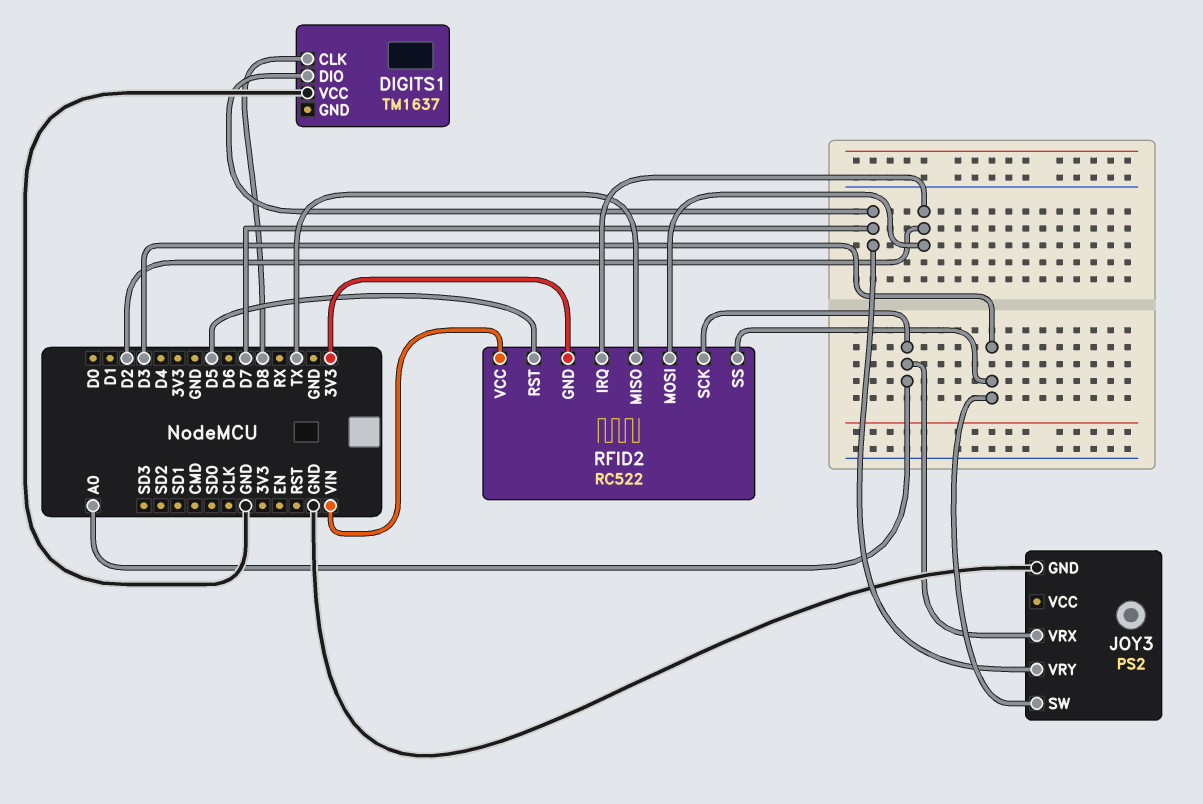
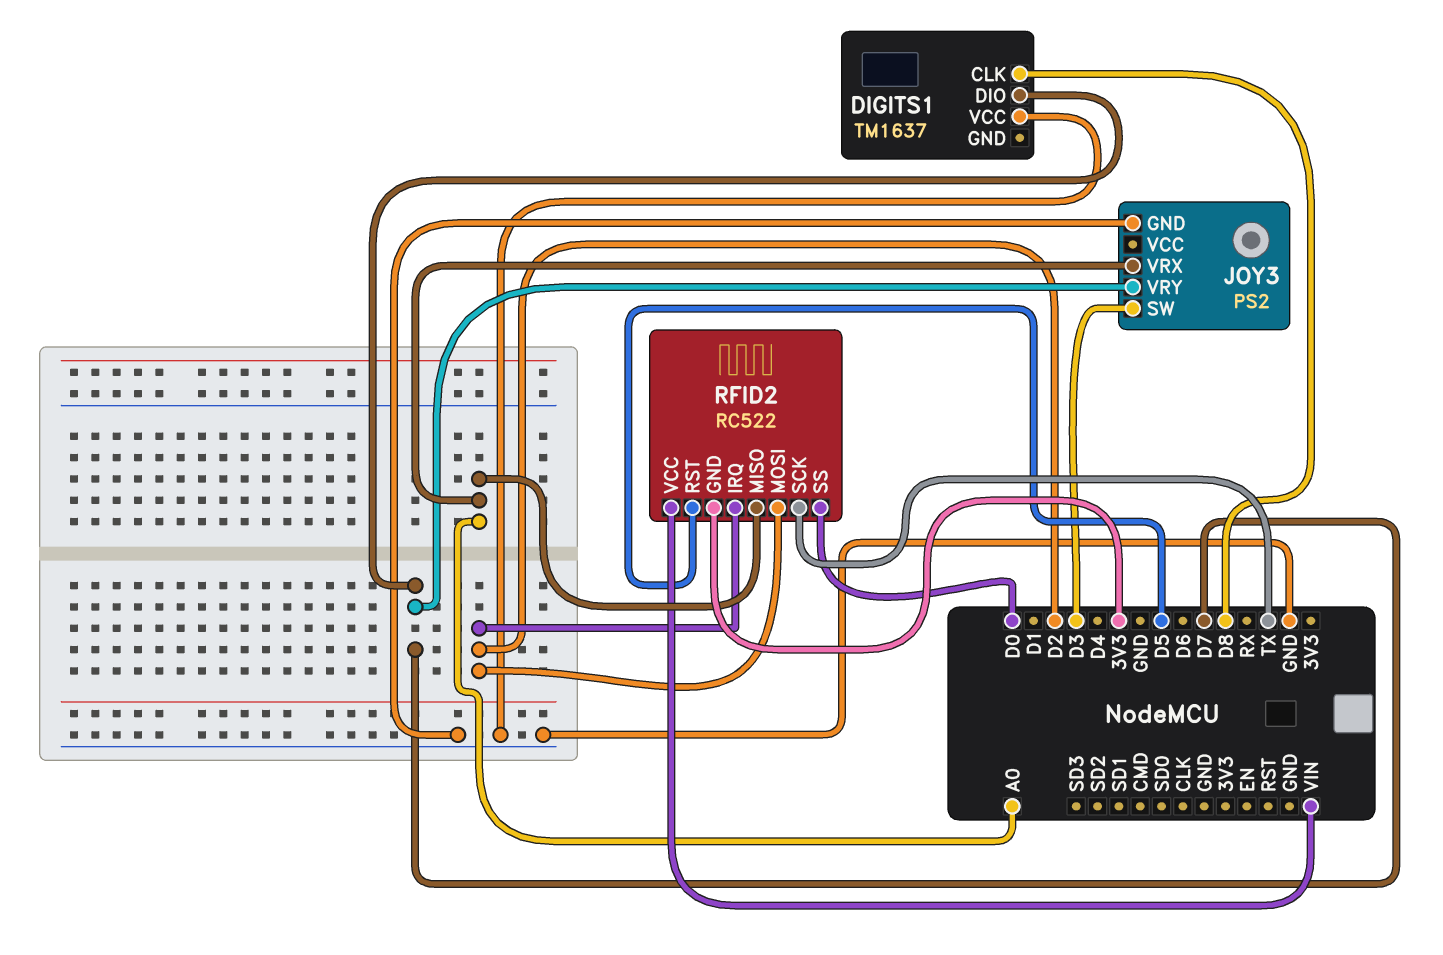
RFID2 pin MISO: TX -> A0
RFID2 pin SCK: A0 -> TX
RFID2 pin SS: D3 -> D0

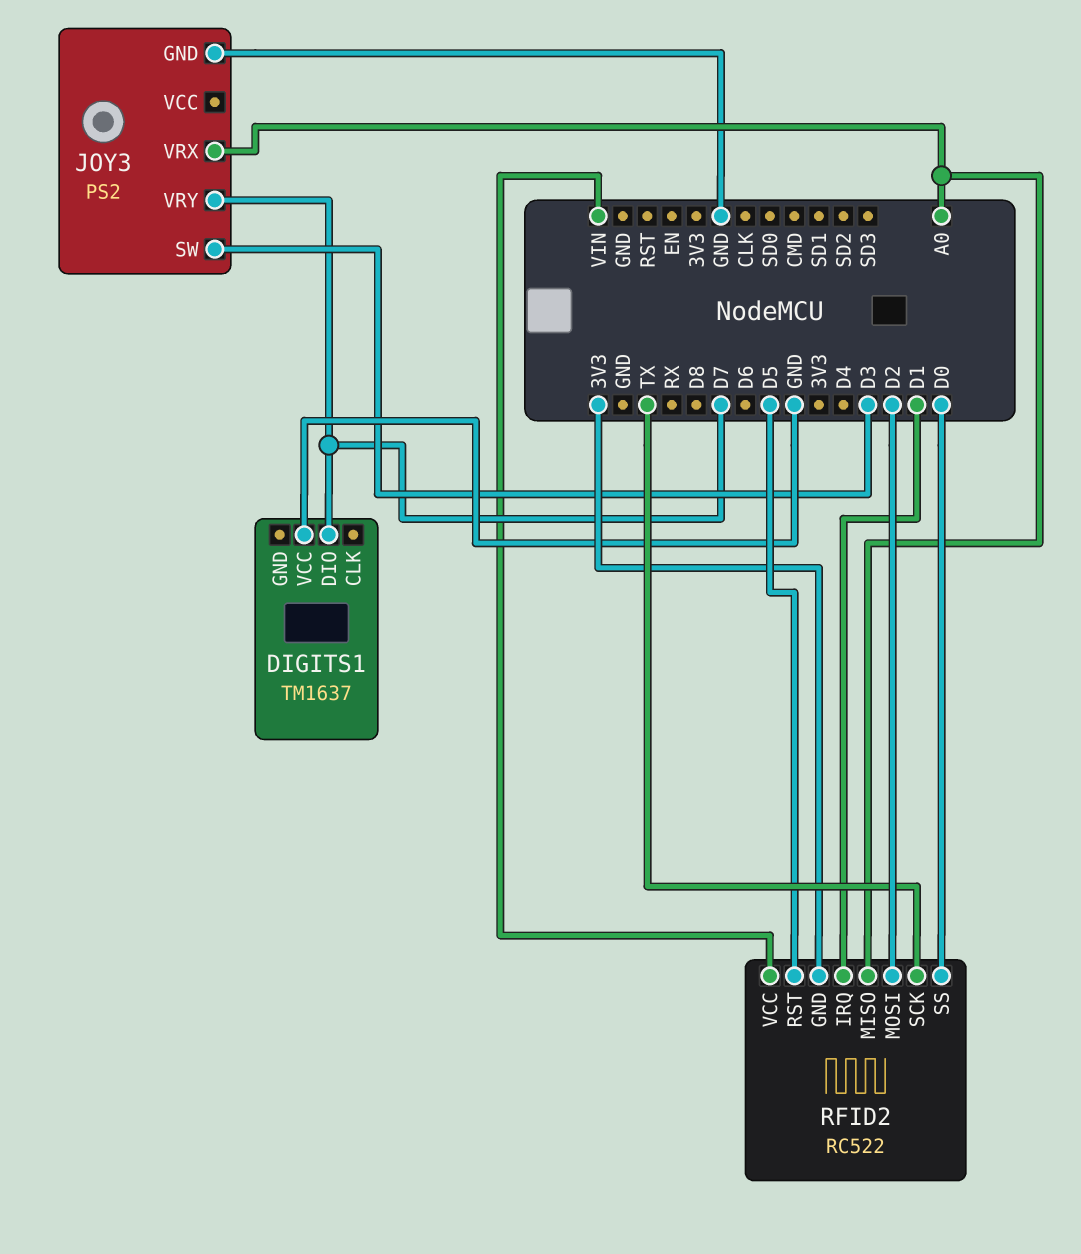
DIGITS1 pin CLK: D8 -> none
RFID2 pin IRQ: D2 -> D1

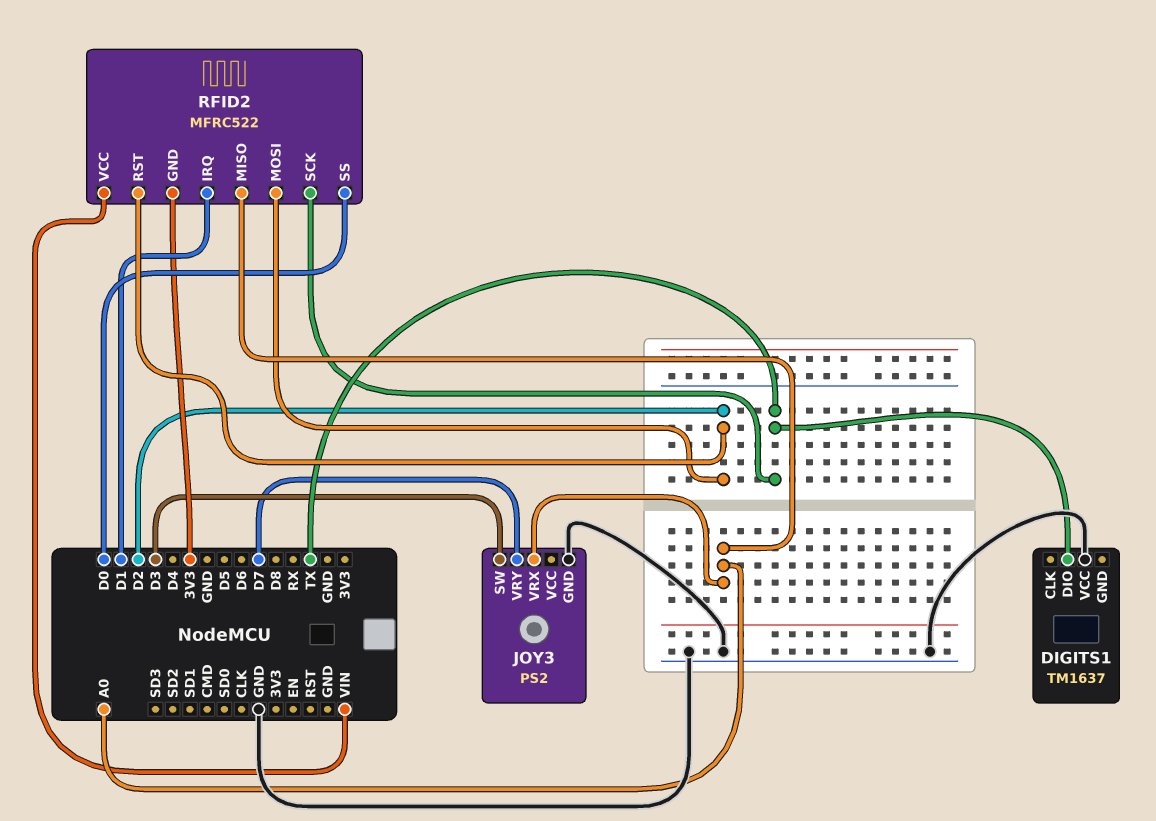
DIGITS1 pin DIO: D7 -> TX
RFID2: RC522 -> MFRC522
RFID2 pin RST: D5 -> D2

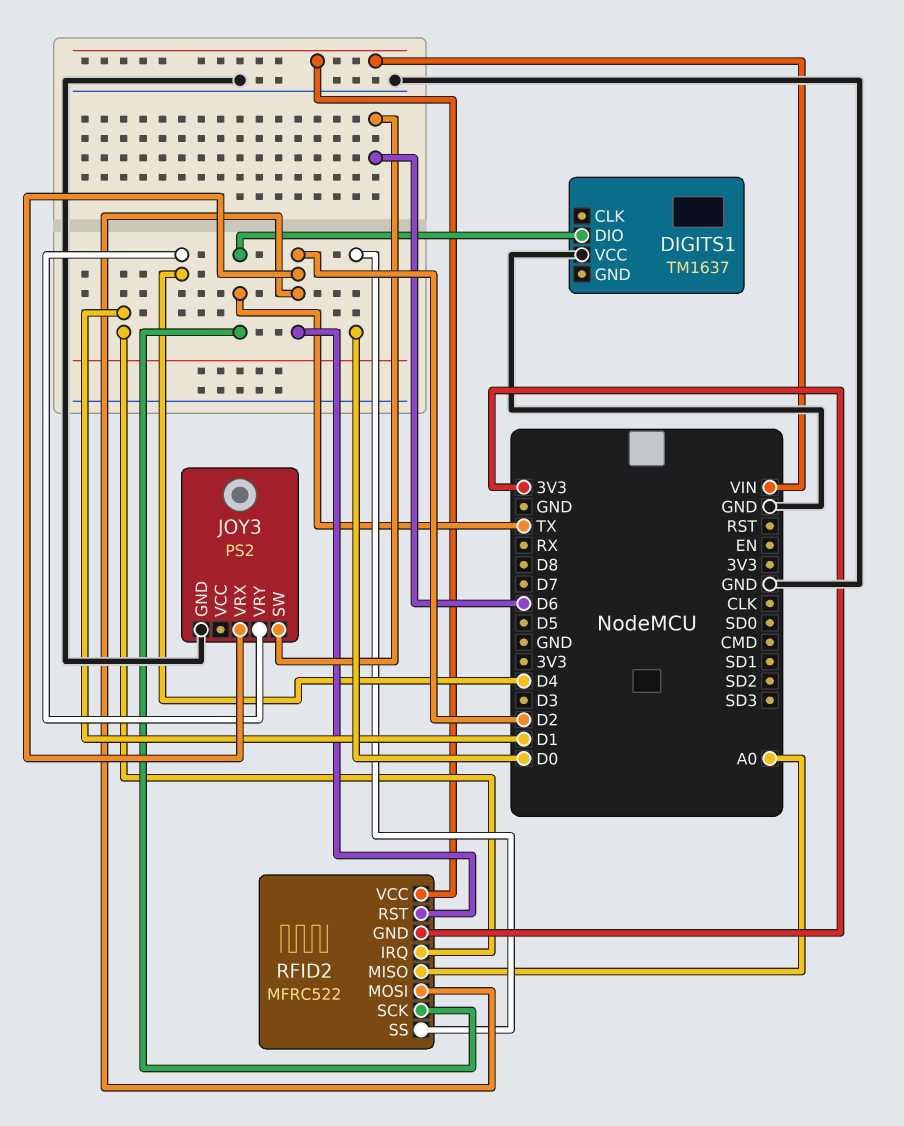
JOY3 pin SW: D3 -> D6
JOY3 pin VRX: A0 -> D2
JOY3 pin VRY: D7 -> D4

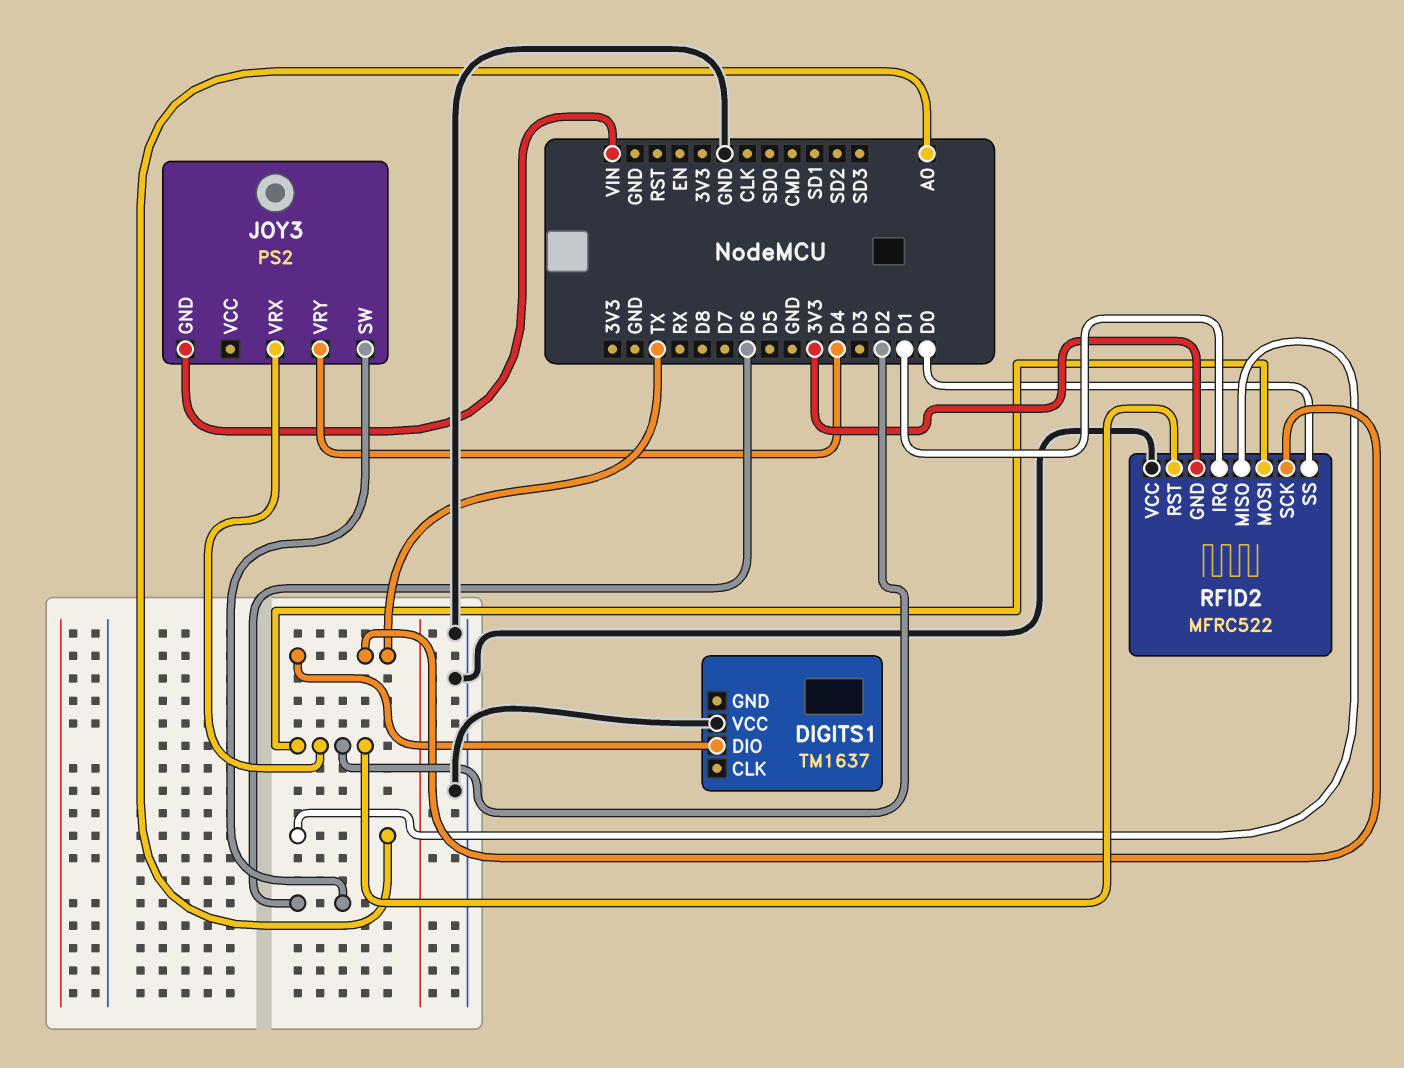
JOY3 pin GND: GND -> VIN
RFID2 pin VCC: VIN -> GND

